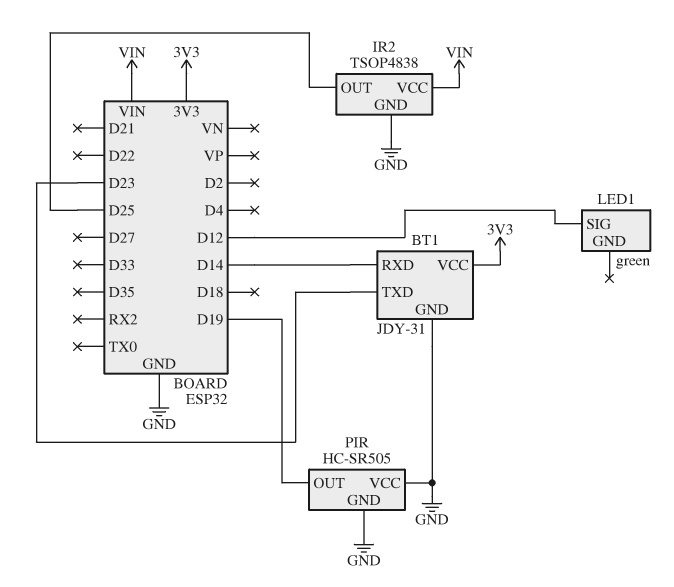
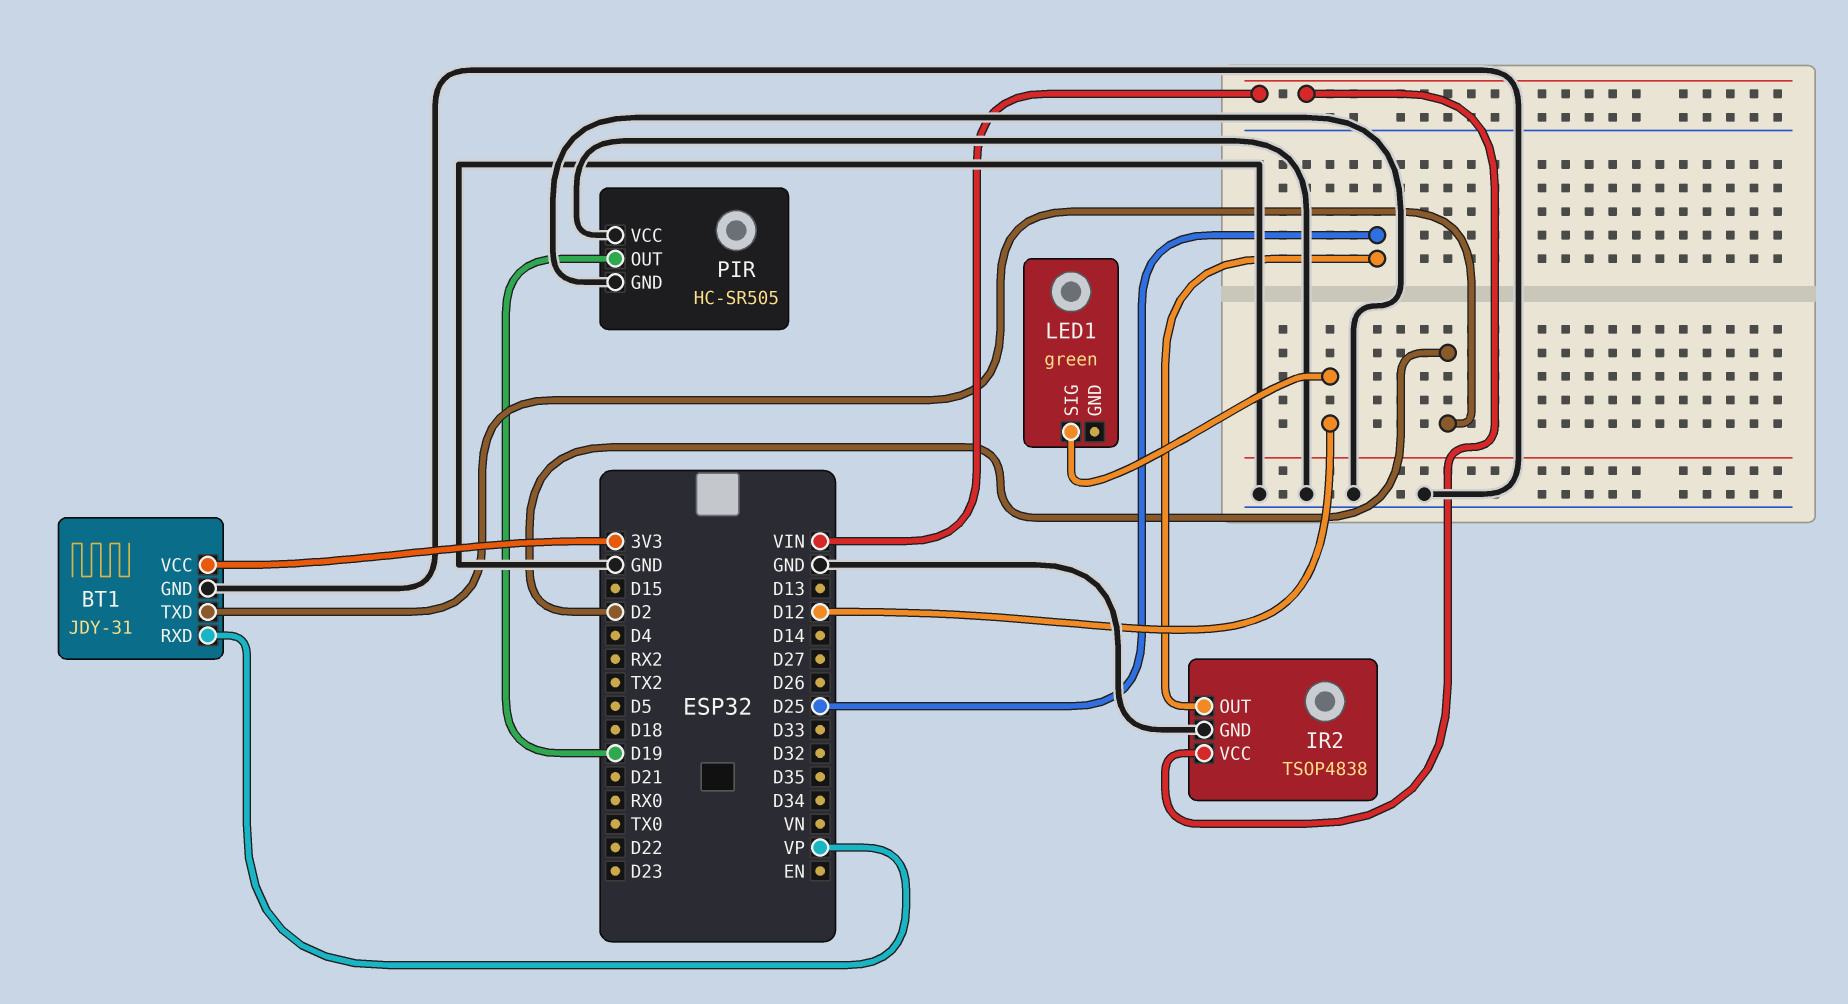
BT1 pin RXD: D14 -> VP
BT1 pin TXD: D23 -> D2

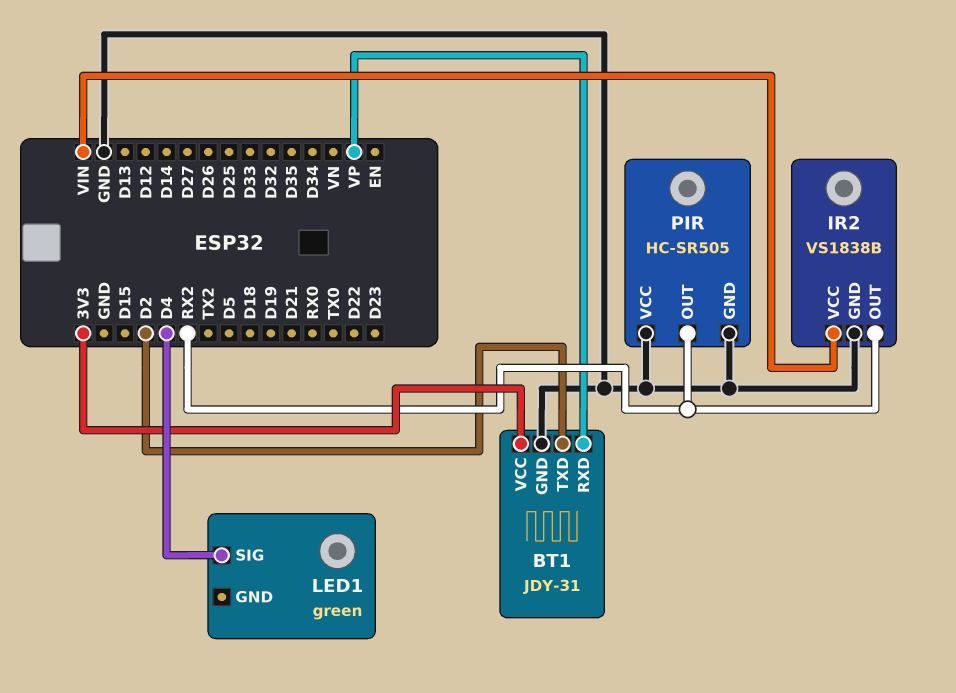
IR2: TSOP4838 -> VS1838B
IR2 pin OUT: D25 -> RX2
LED1 pin SIG: D12 -> D4
PIR pin OUT: D19 -> RX2

